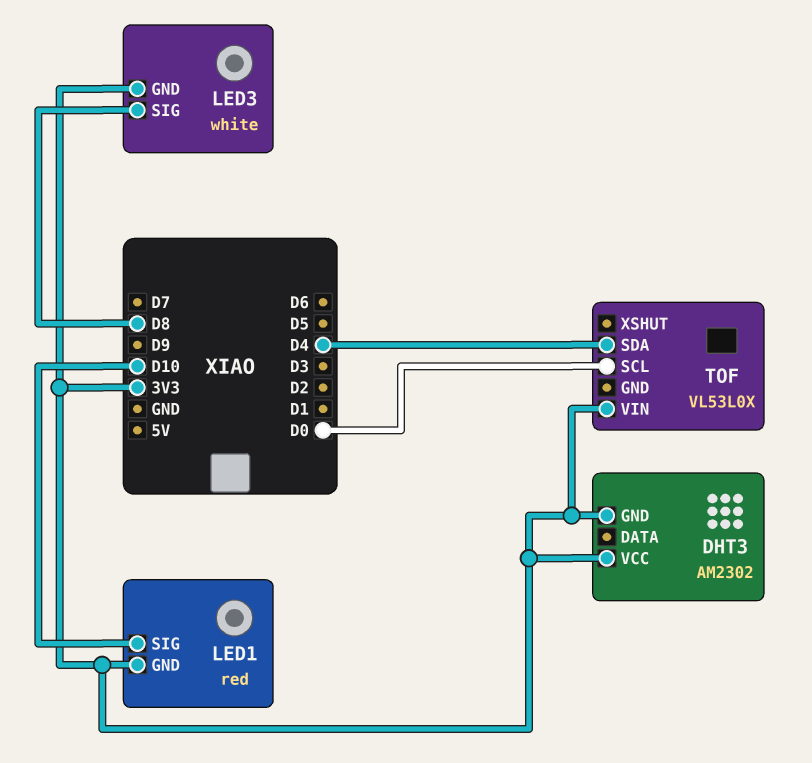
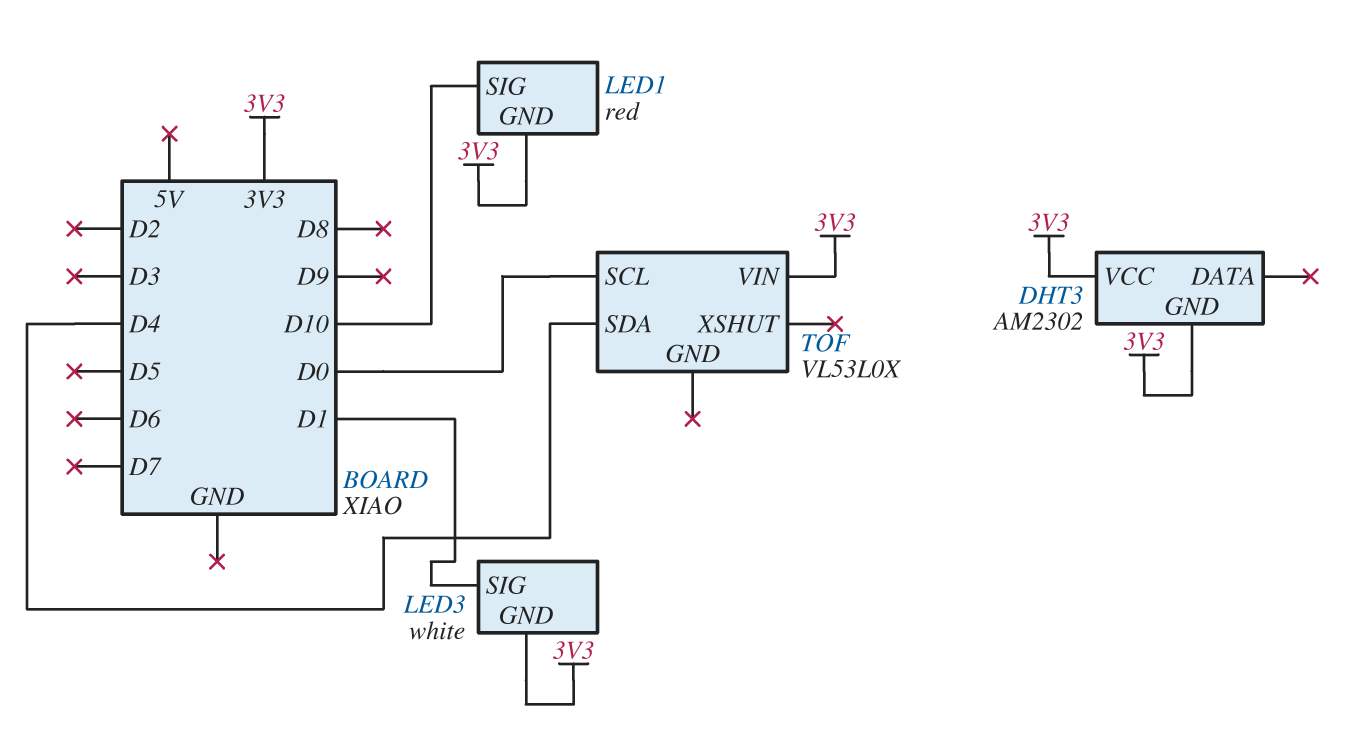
LED3 pin SIG: D8 -> D1

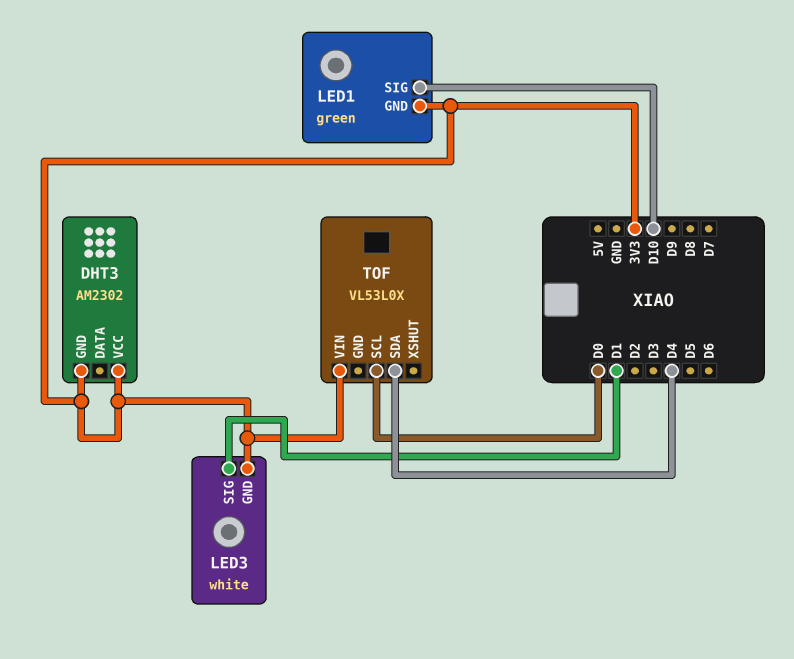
LED1: red -> green

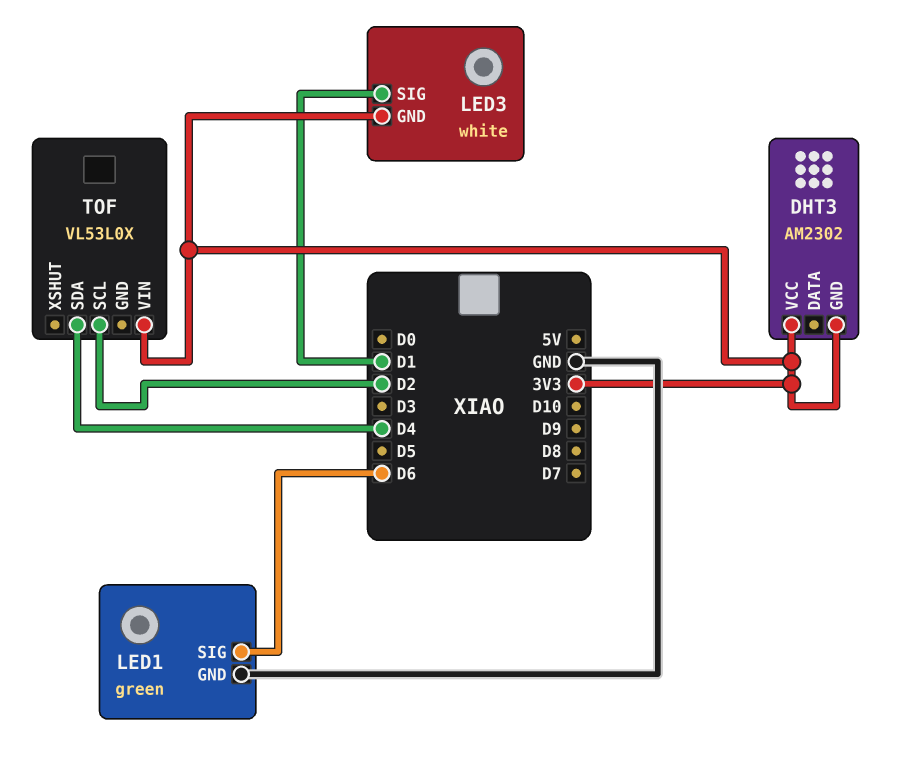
LED1 pin GND: 3V3 -> GND
LED1 pin SIG: D10 -> D6
TOF pin SCL: D0 -> D2

